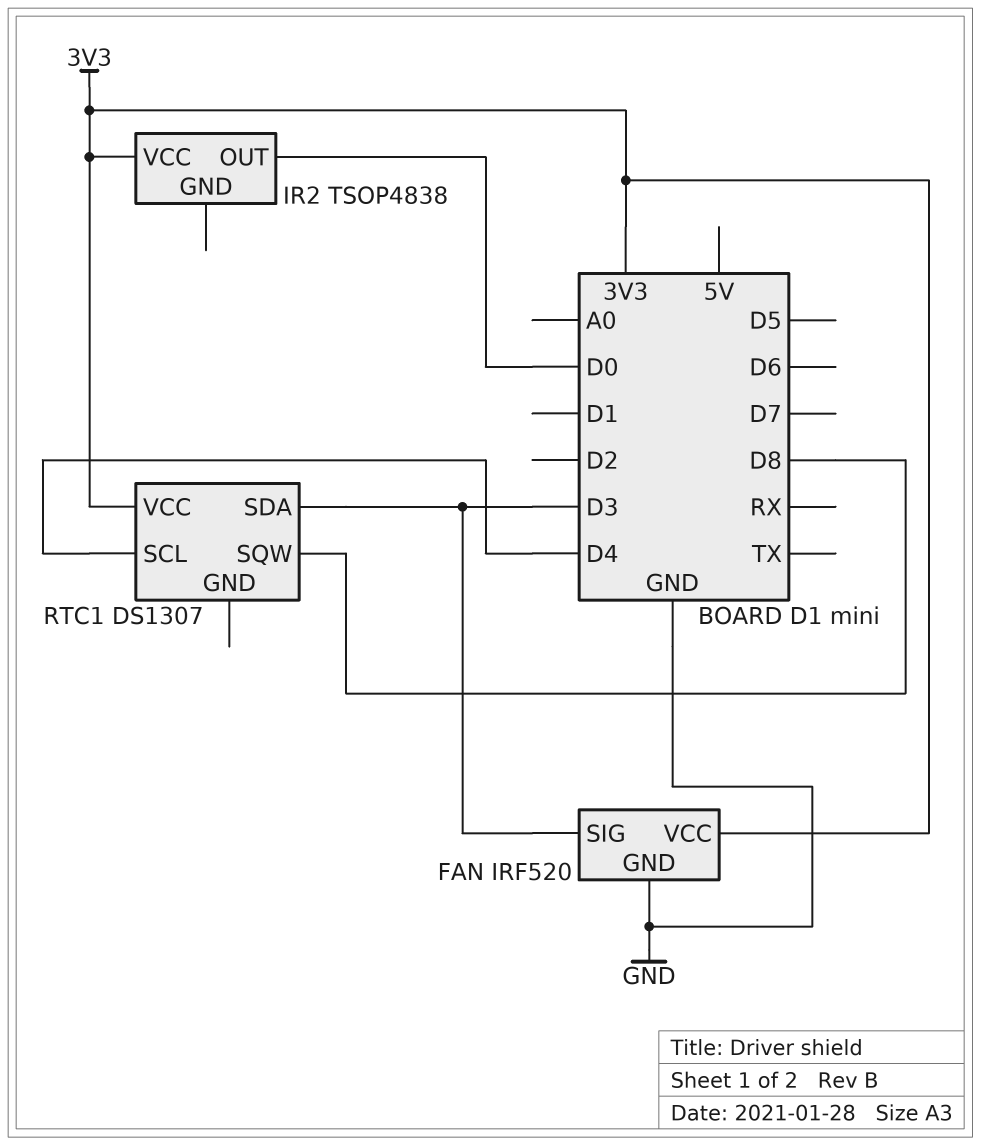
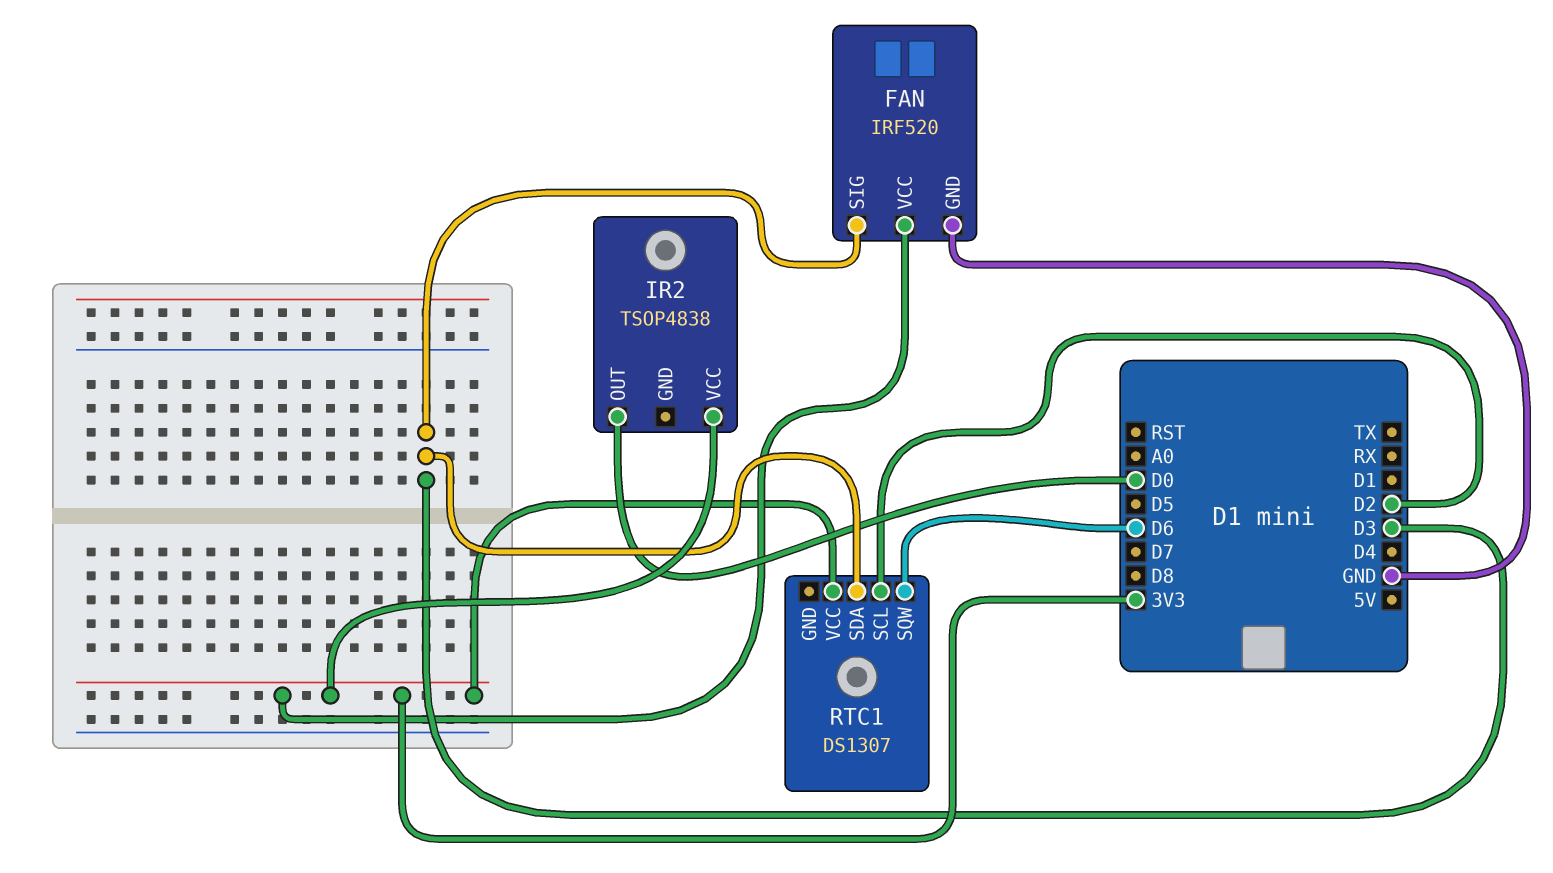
RTC1 pin SCL: D4 -> D2
RTC1 pin SQW: D8 -> D6

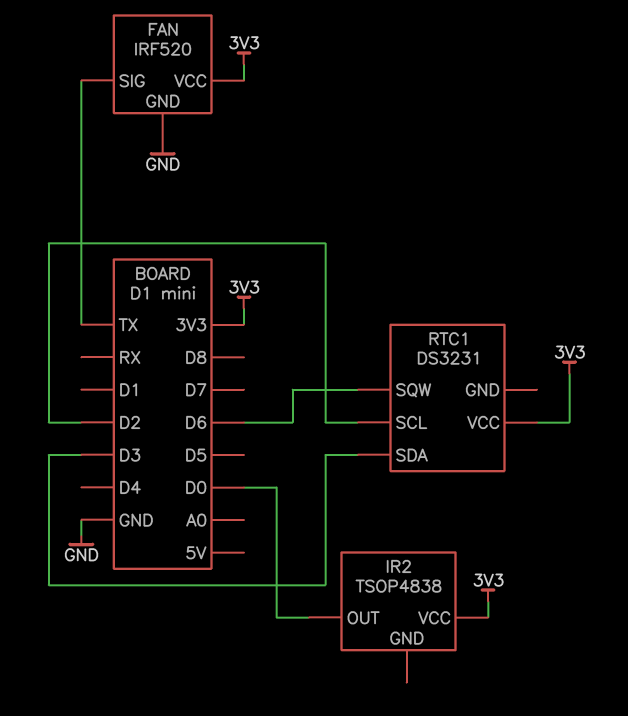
FAN pin SIG: D3 -> TX
RTC1: DS1307 -> DS3231

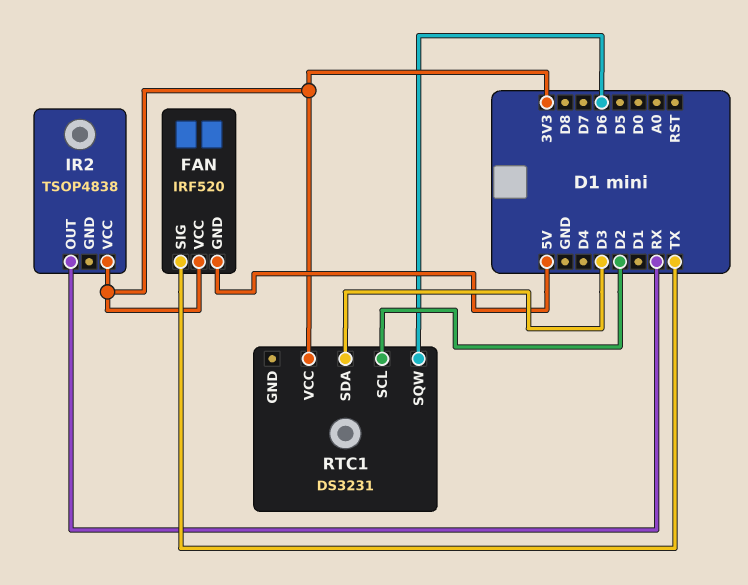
FAN pin GND: GND -> 5V
IR2 pin OUT: D0 -> RX

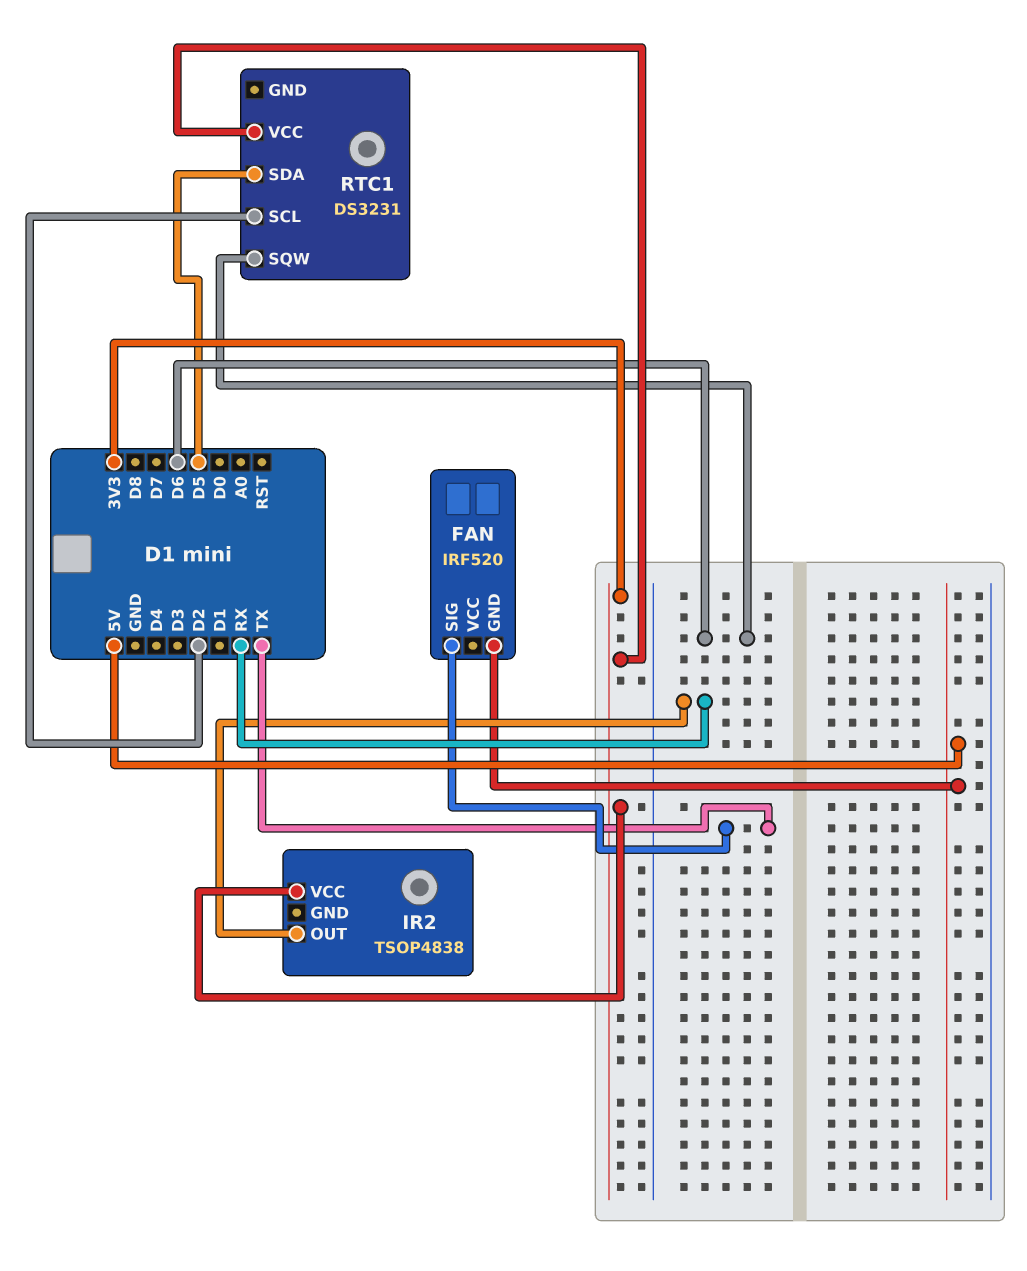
FAN pin VCC: 3V3 -> none
RTC1 pin SDA: D3 -> D5

